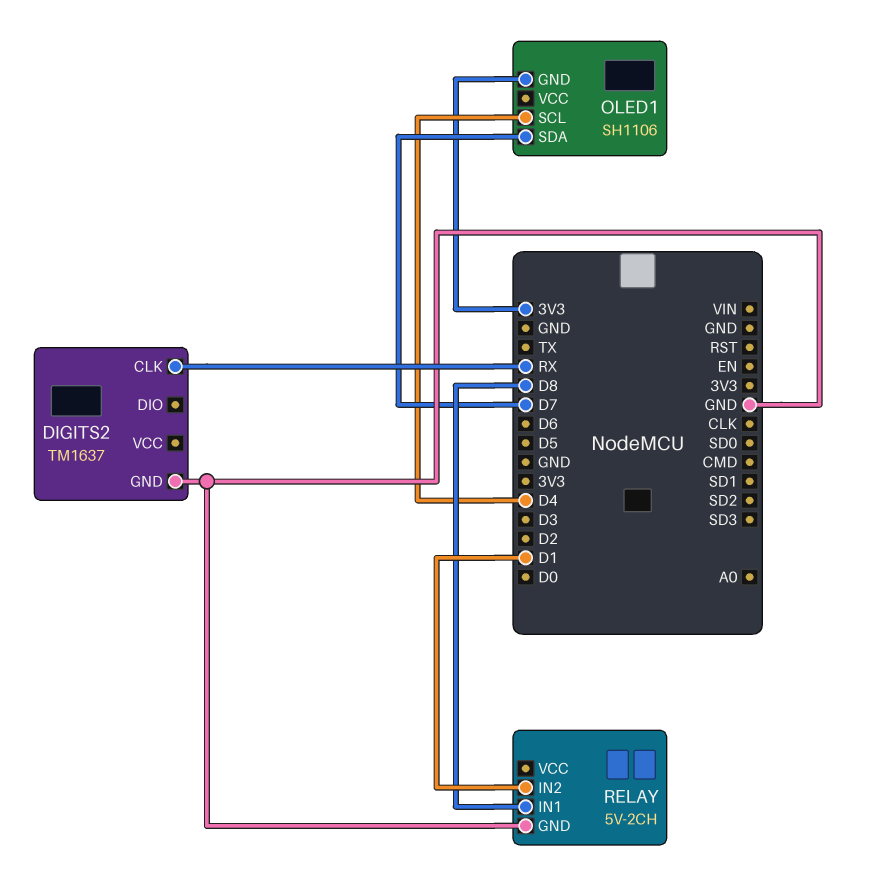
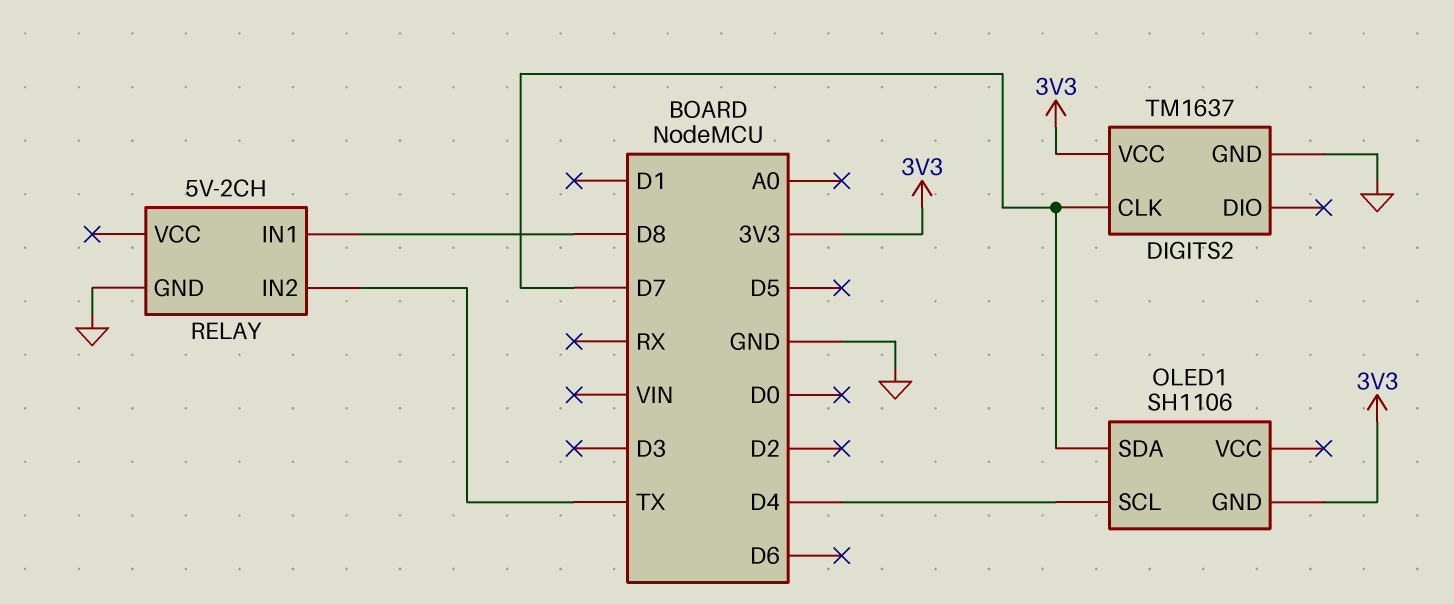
DIGITS2 pin CLK: RX -> D7
DIGITS2 pin VCC: none -> 3V3
RELAY pin IN2: D1 -> TX

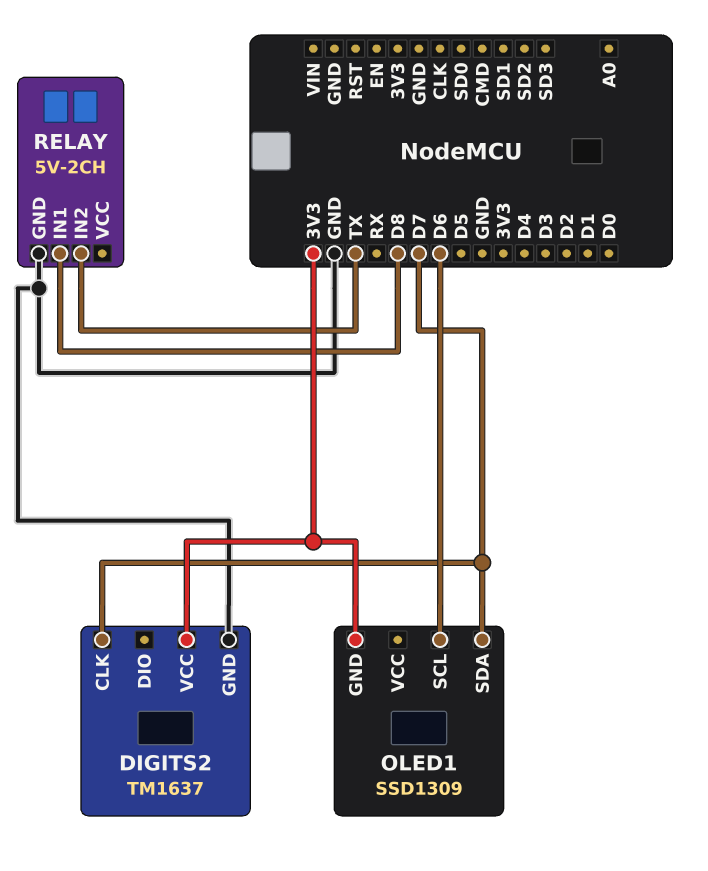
OLED1: SH1106 -> SSD1309
OLED1 pin SCL: D4 -> D6

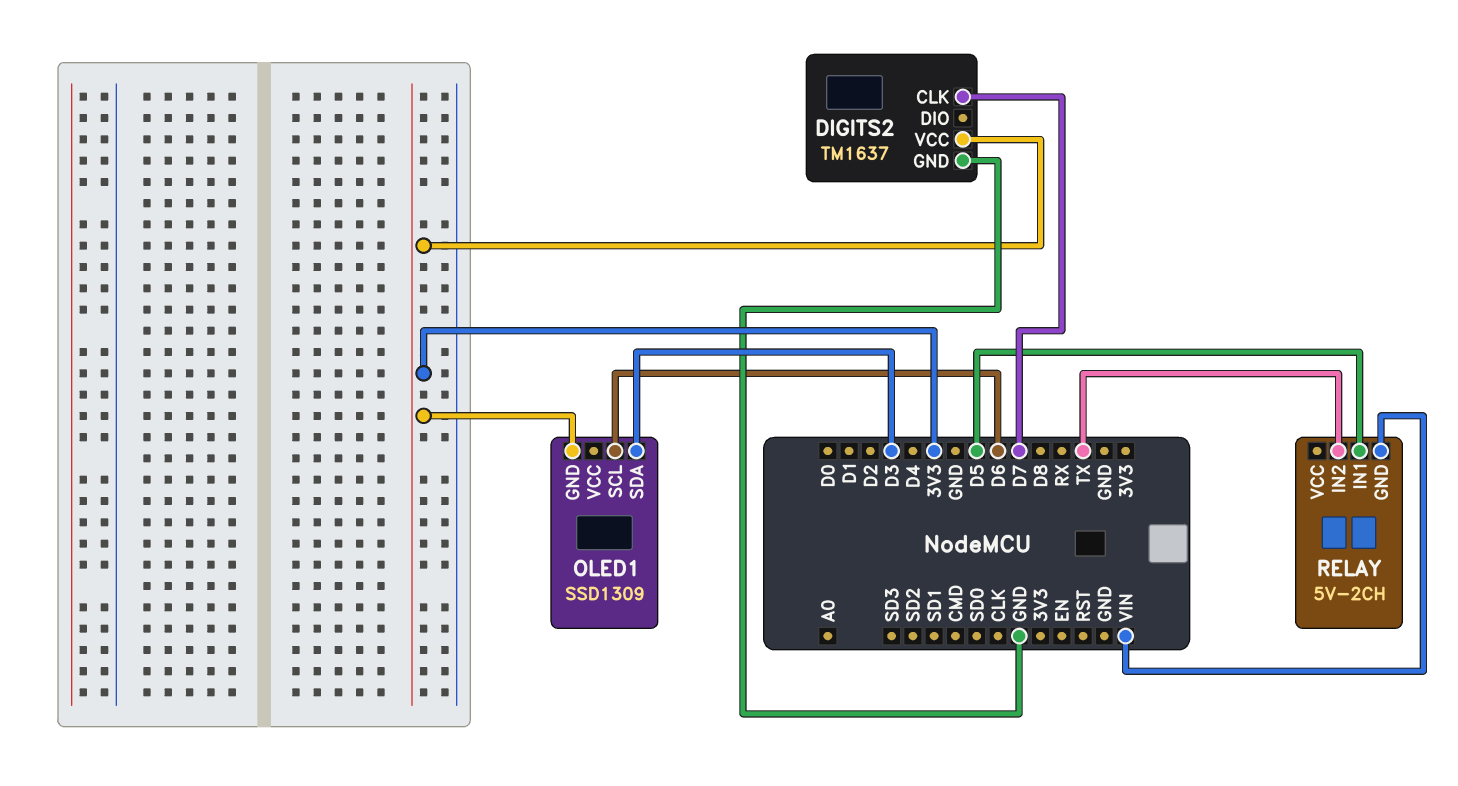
OLED1 pin SDA: D7 -> D3
RELAY pin GND: GND -> VIN
RELAY pin IN1: D8 -> D5

